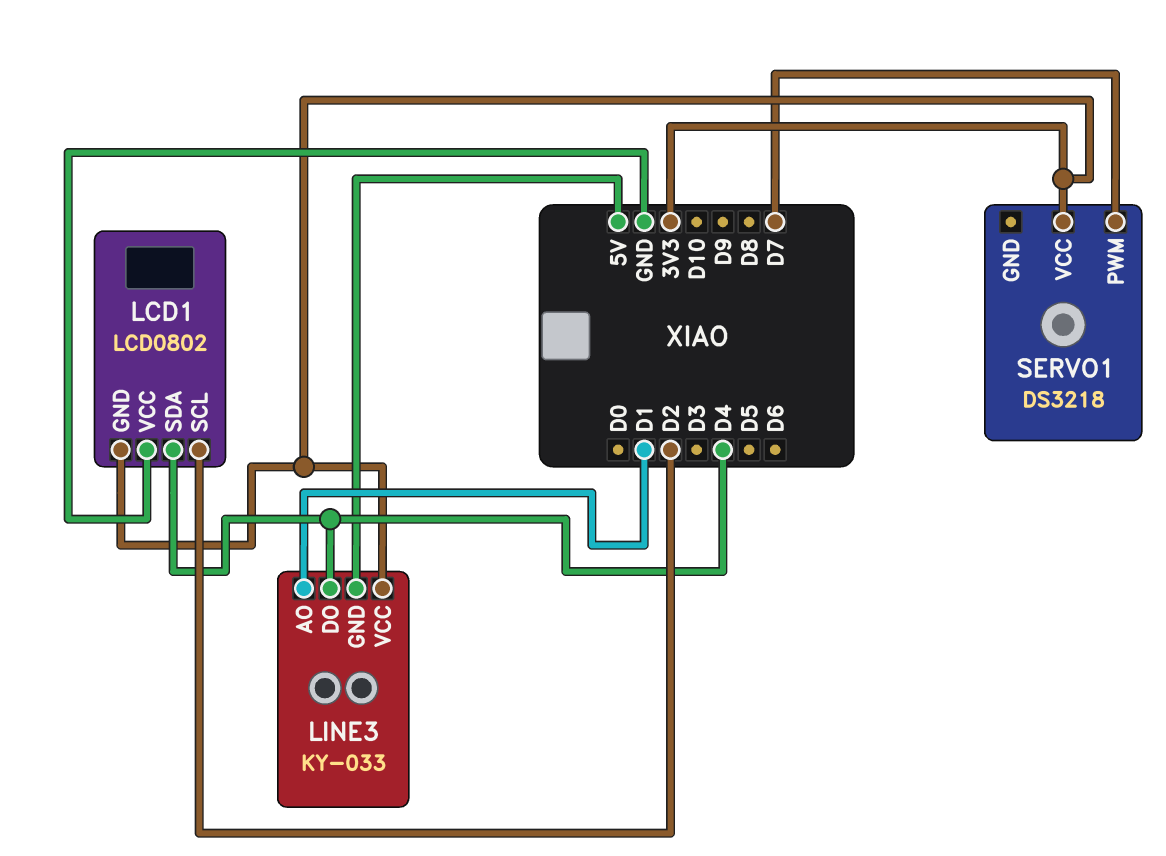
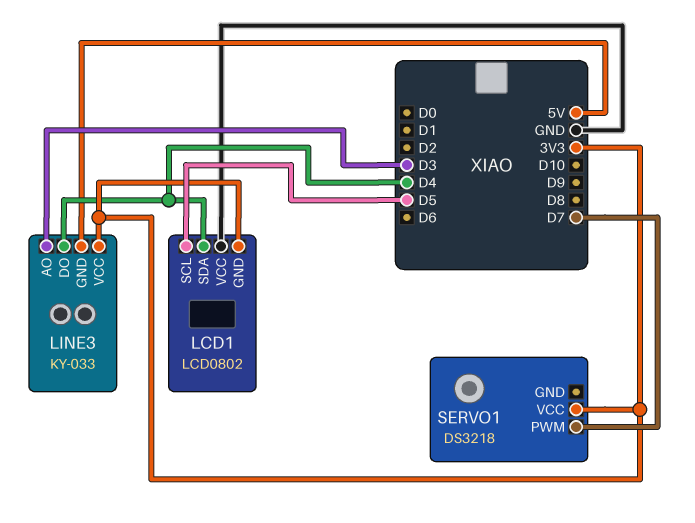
LCD1 pin SCL: D2 -> D5
LINE3 pin AO: D1 -> D3

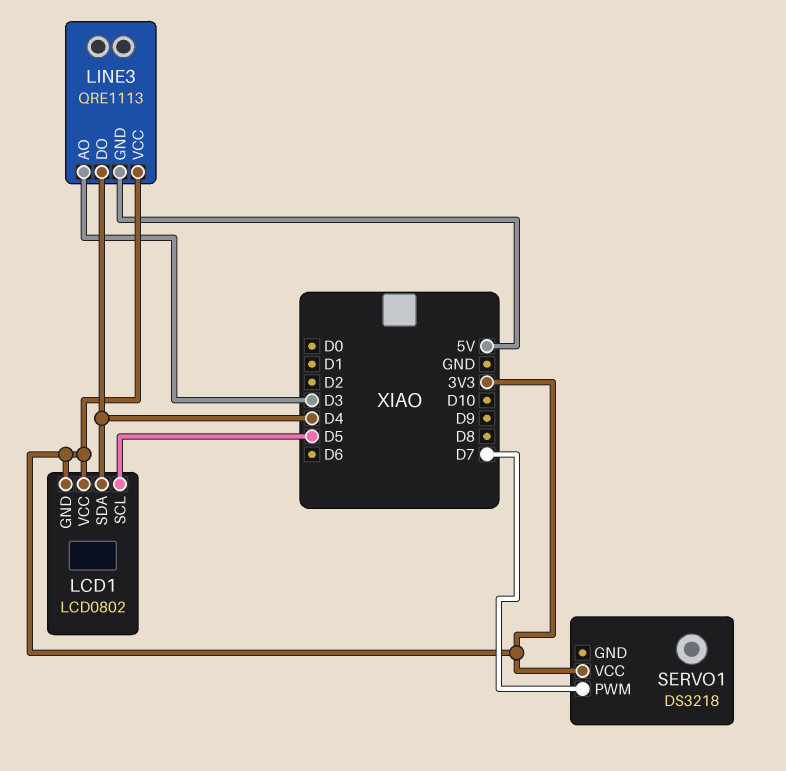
LCD1 pin VCC: GND -> 3V3
LINE3: KY-033 -> QRE1113

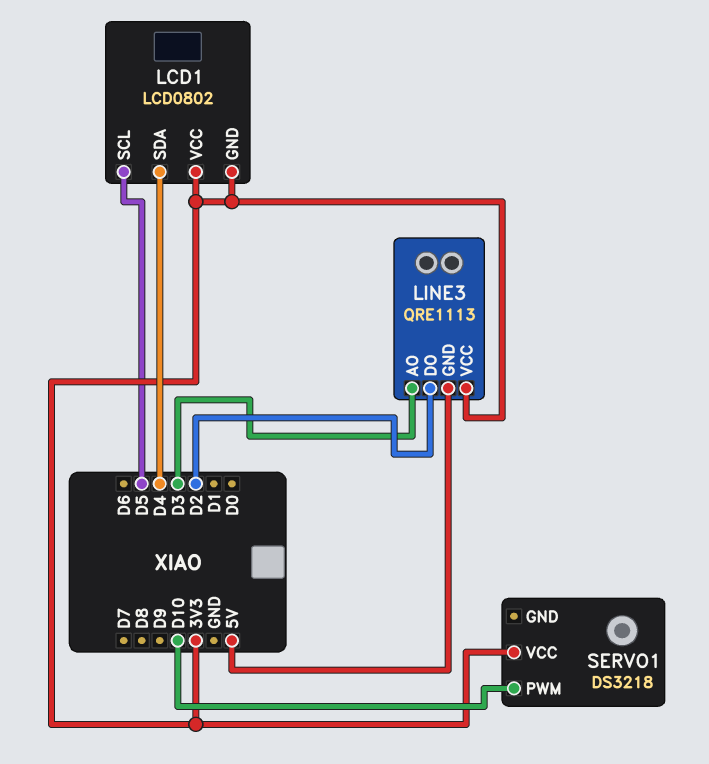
LINE3 pin DO: D4 -> D2
SERVO1 pin PWM: D7 -> D10

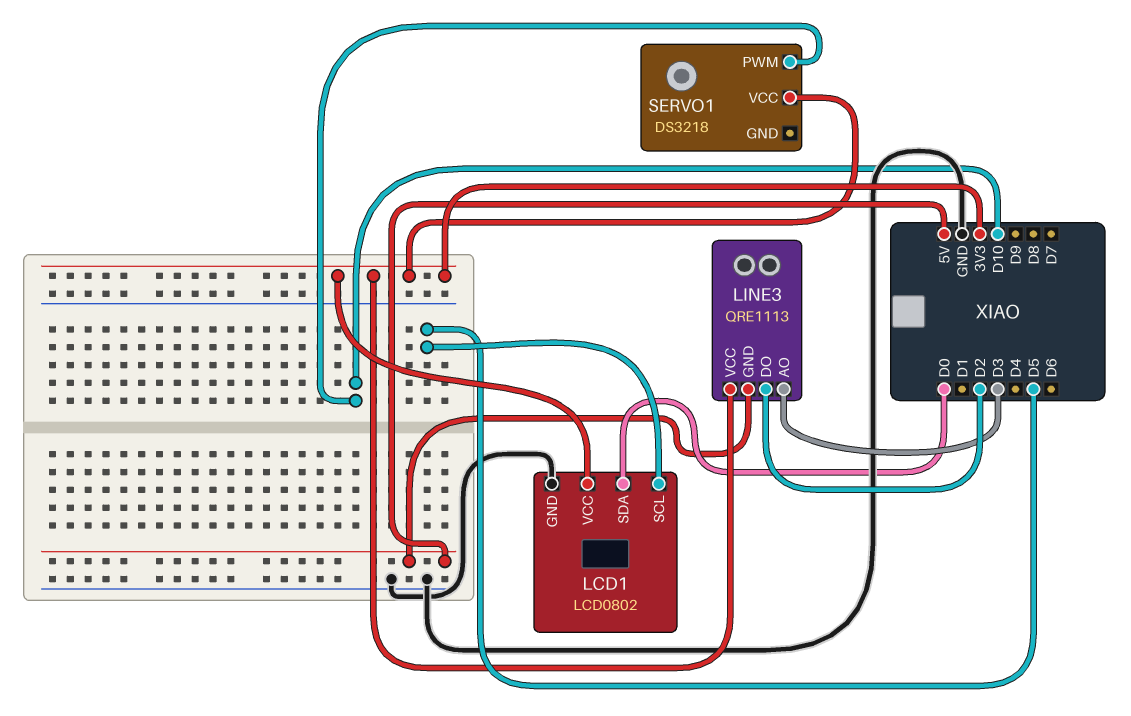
LCD1 pin GND: 3V3 -> GND
LCD1 pin SDA: D4 -> D0

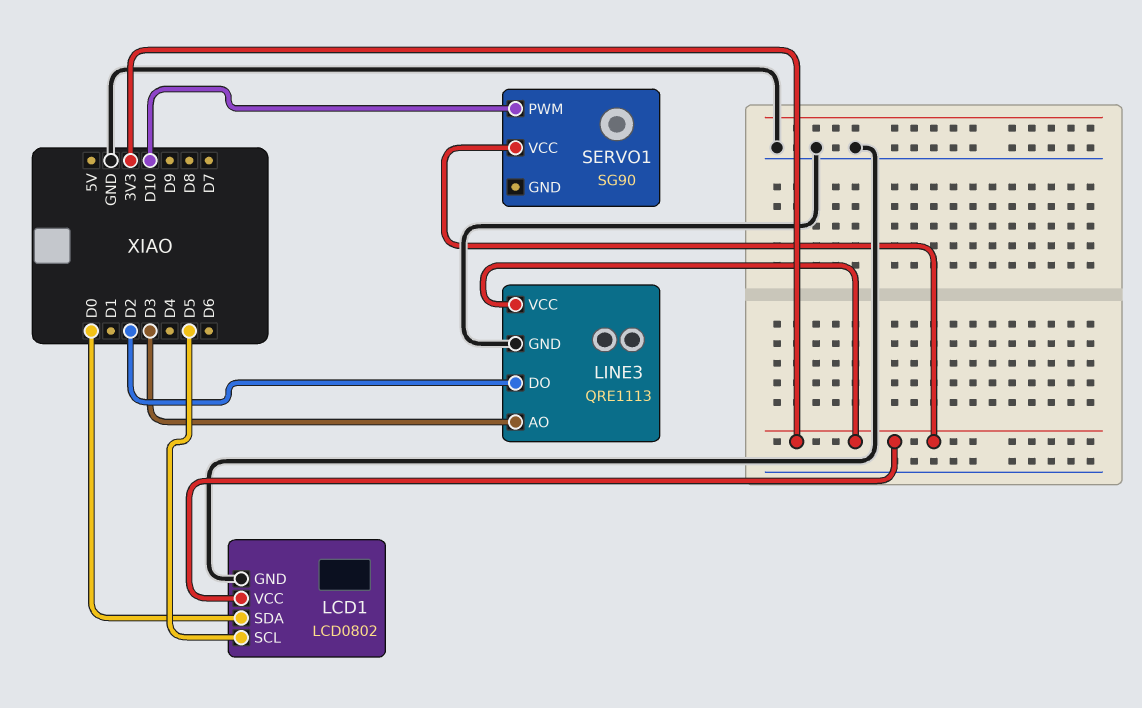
LINE3 pin GND: 5V -> GND
SERVO1: DS3218 -> SG90

